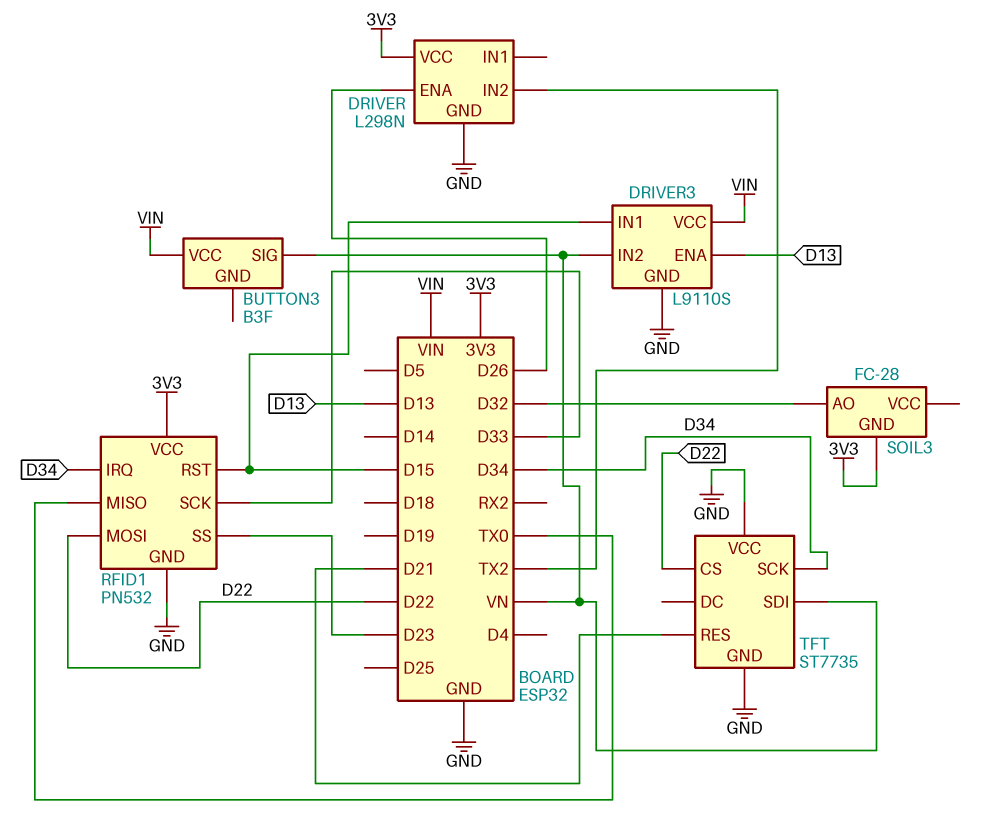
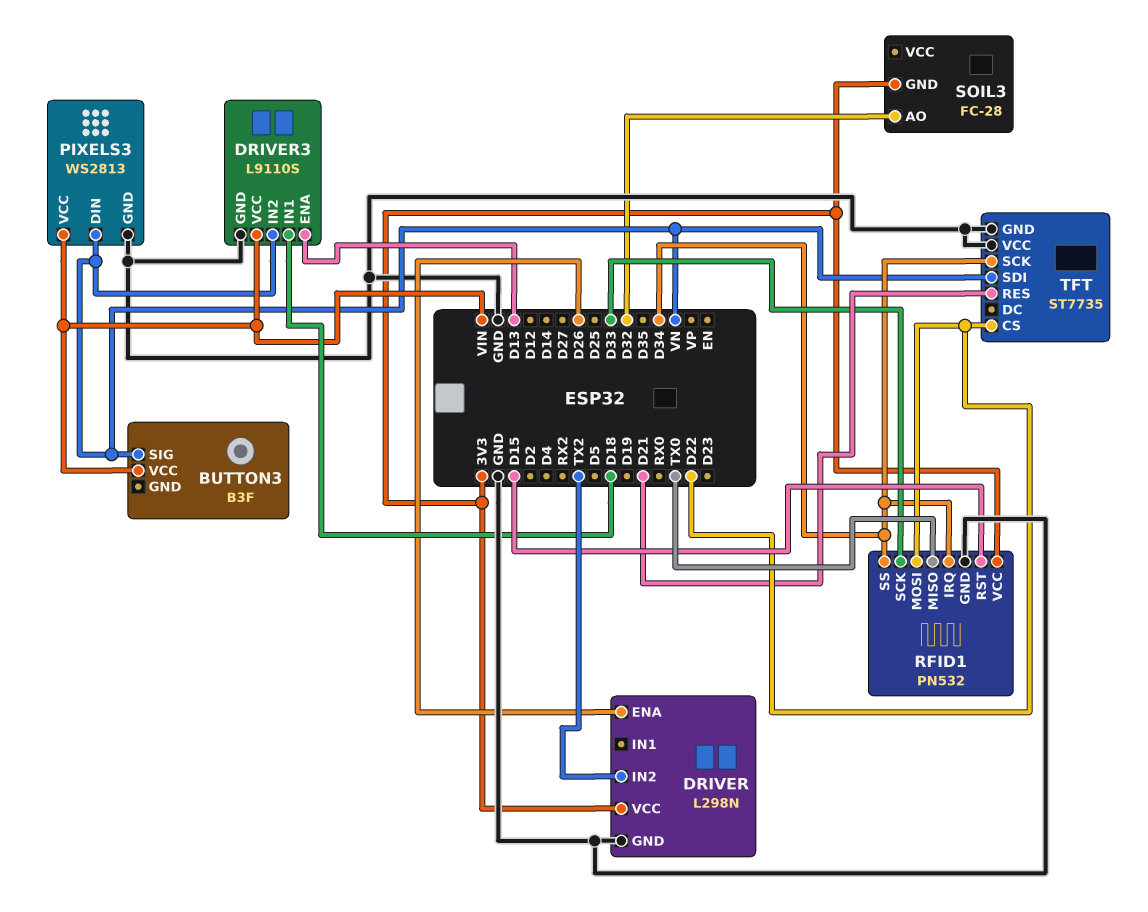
DRIVER3 pin IN1: D15 -> D18
PIXELS3: none -> WS2813
PIXELS3 pin DIN: none -> VN
PIXELS3 pin GND: none -> GND
PIXELS3 pin VCC: none -> VIN
RFID1 pin SS: D23 -> D34

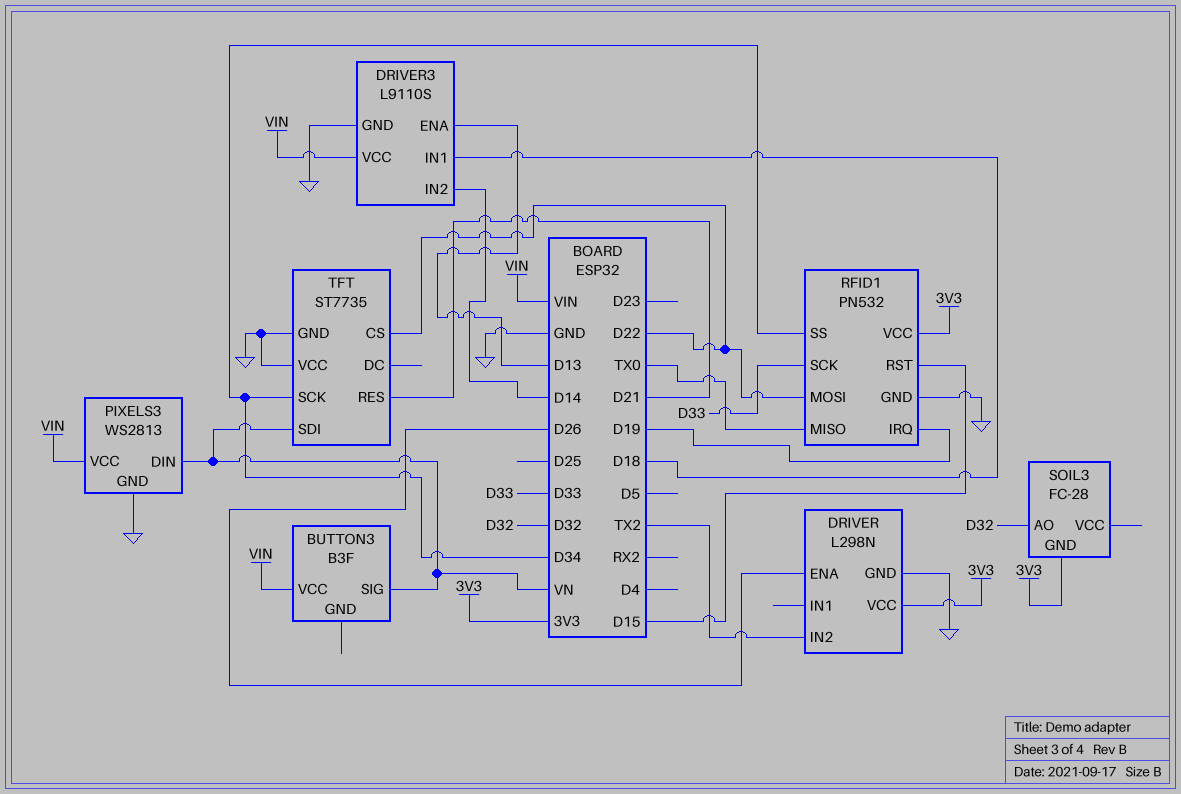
DRIVER3 pin IN2: VN -> D14
RFID1 pin IRQ: D34 -> D19

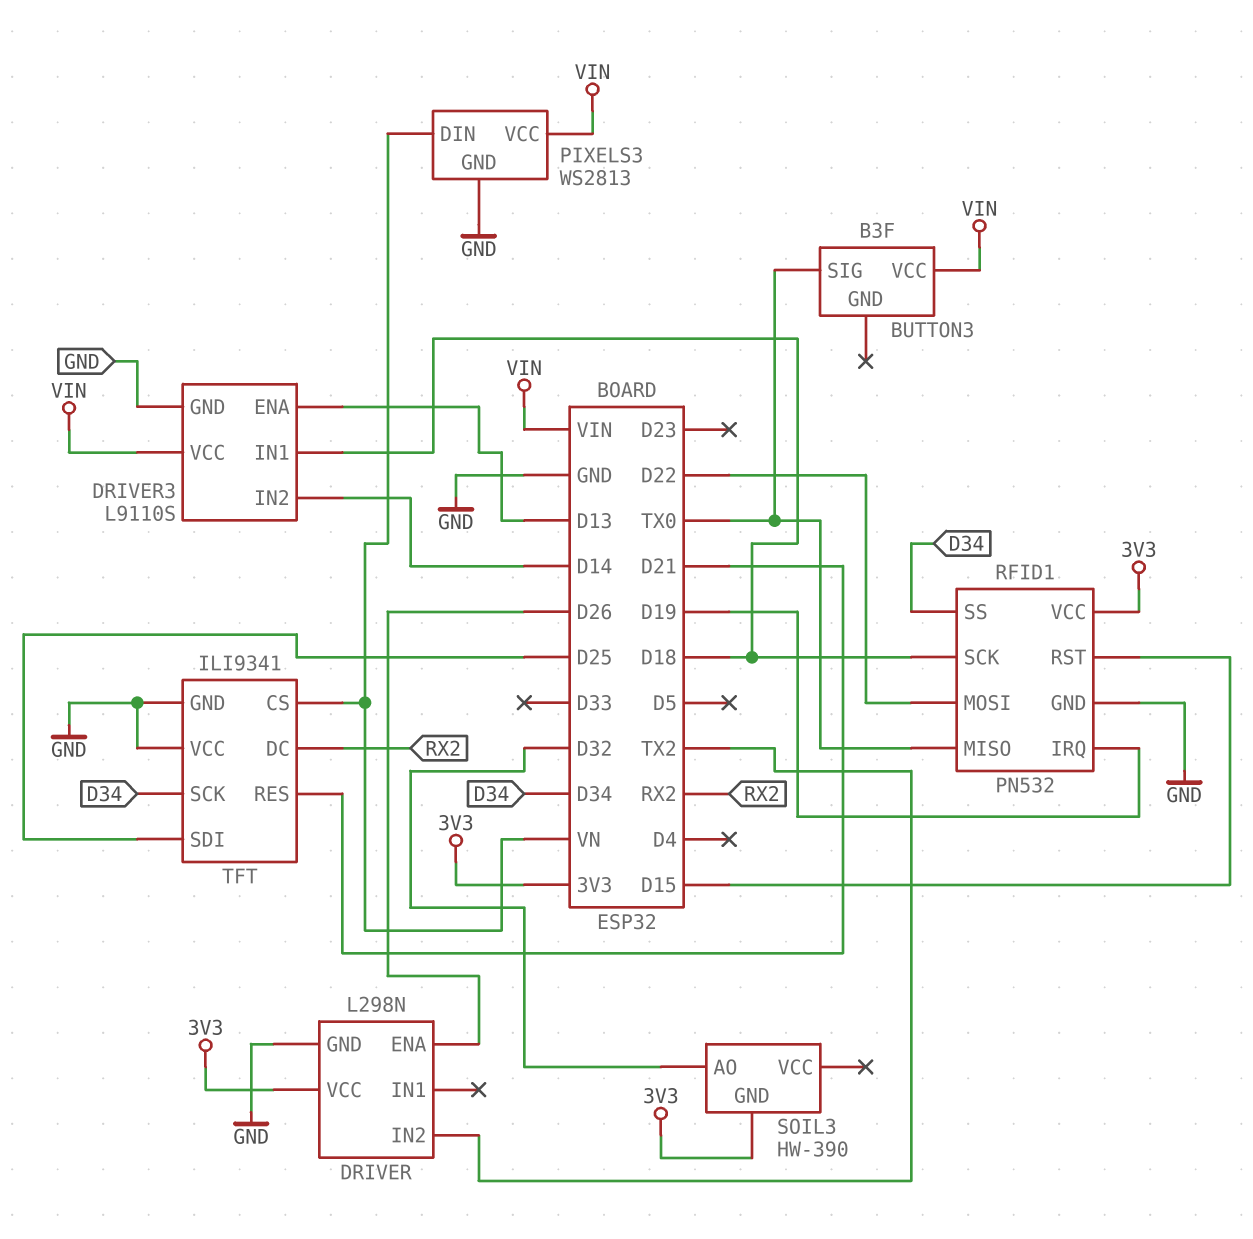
BUTTON3 pin SIG: VN -> TX0
RFID1 pin SCK: D33 -> D18
SOIL3: FC-28 -> HW-390
TFT: ST7735 -> ILI9341
TFT pin CS: D22 -> VN
TFT pin DC: none -> RX2
TFT pin SDI: VN -> D25

